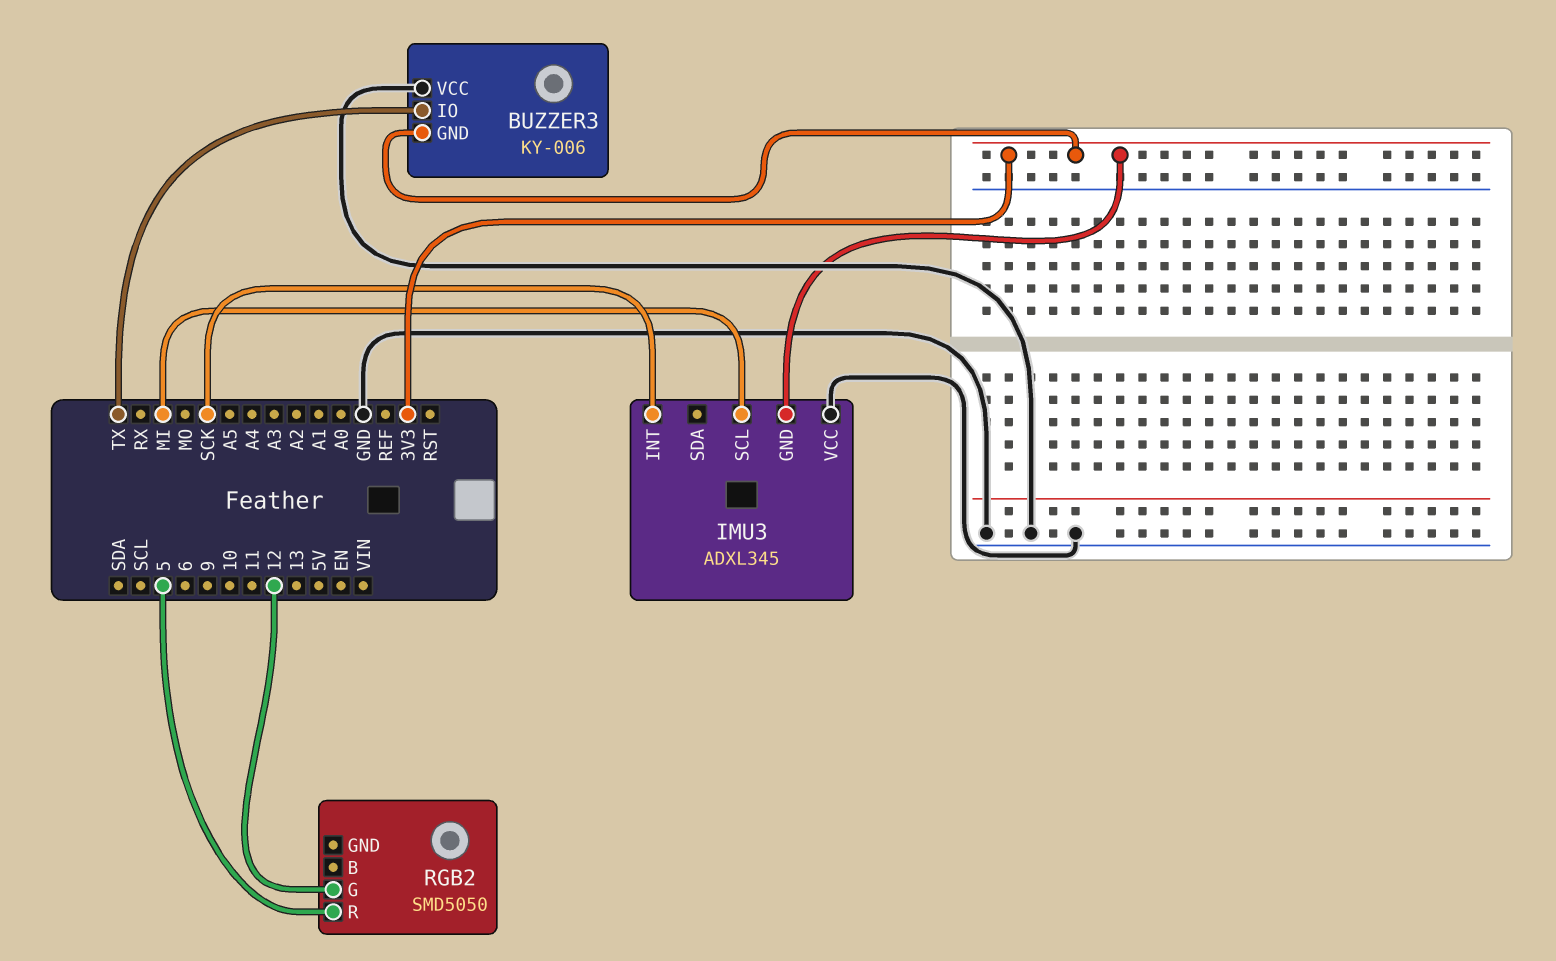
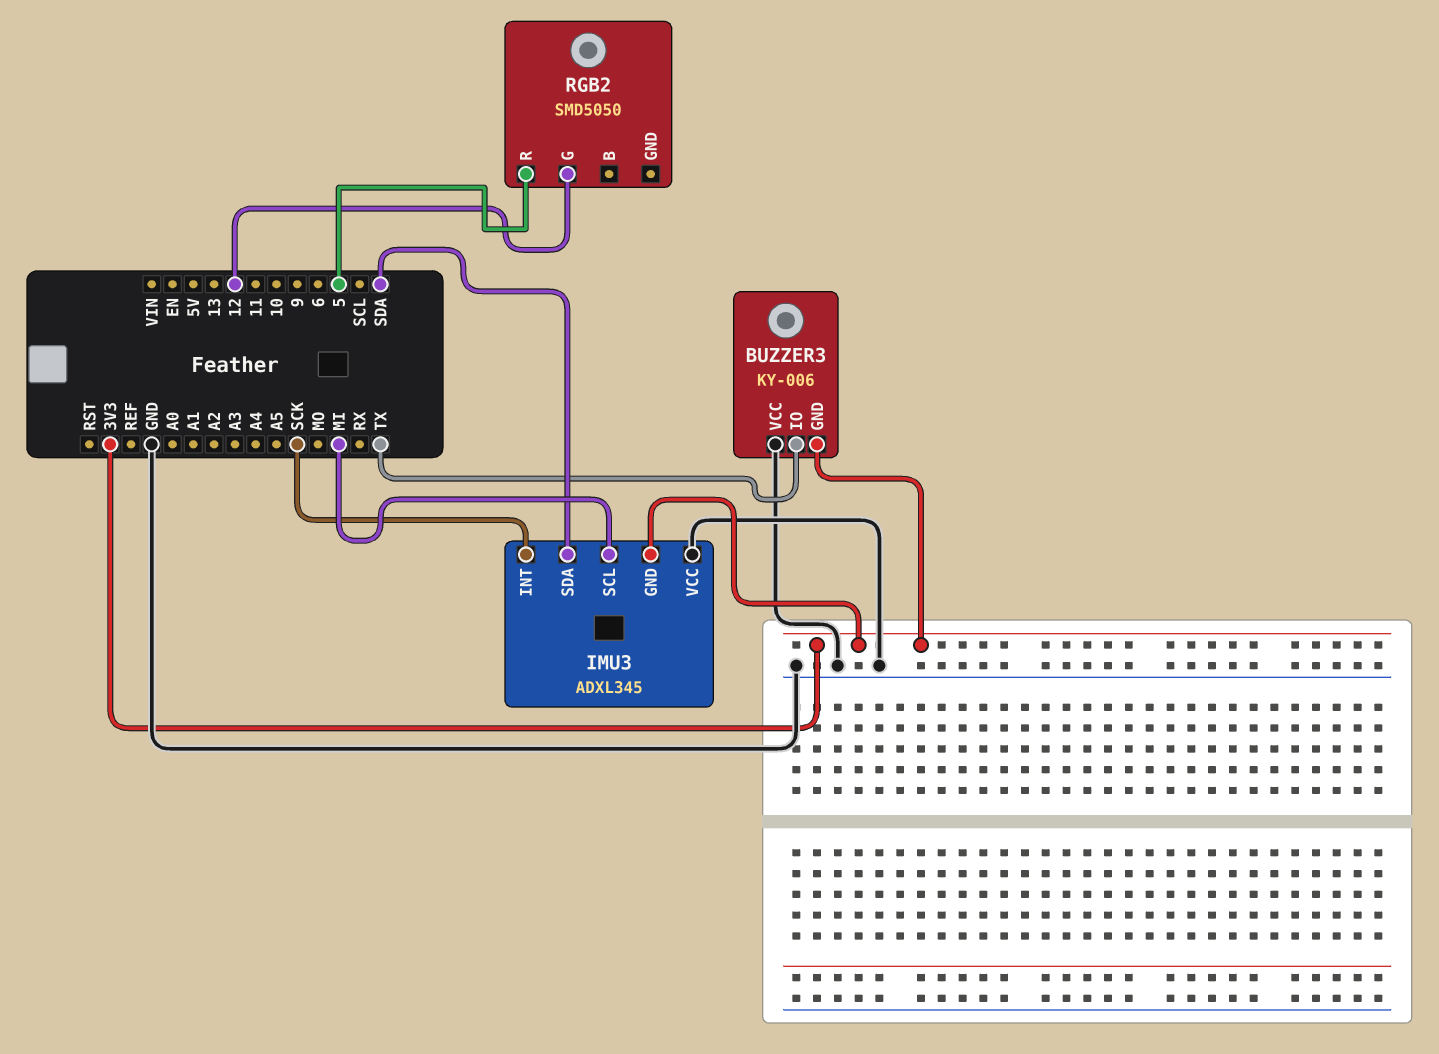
IMU3 pin SDA: none -> SDA

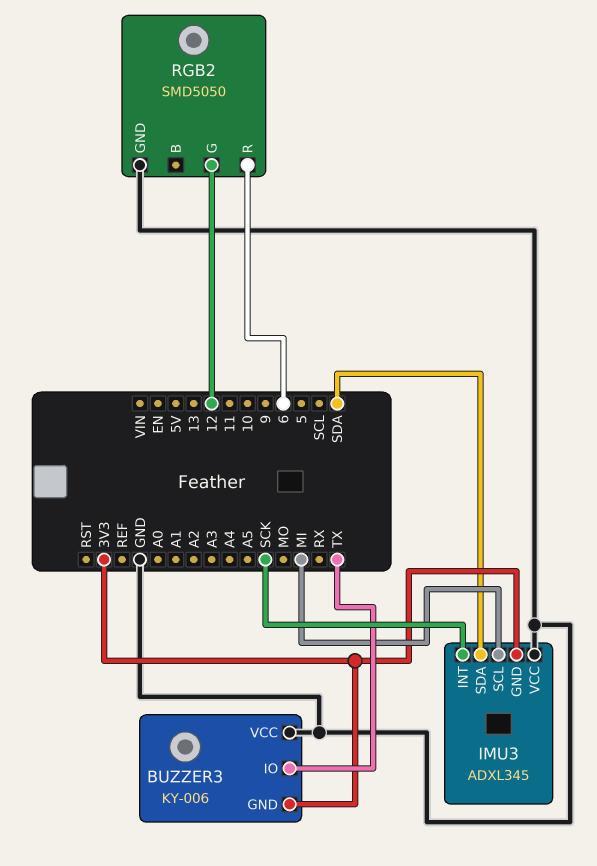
RGB2 pin GND: none -> GND
RGB2 pin R: 5 -> 6

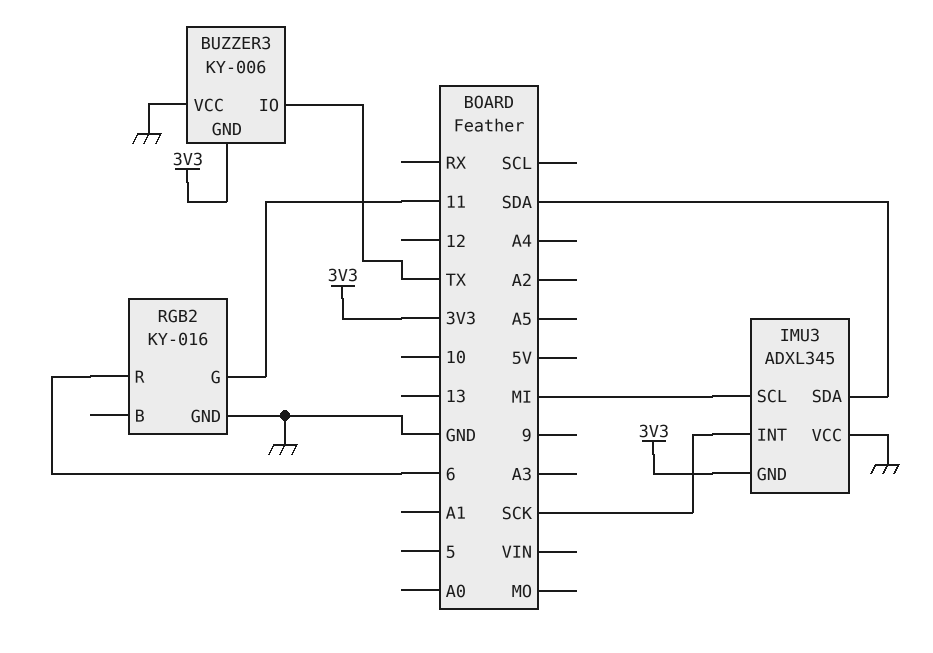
RGB2: SMD5050 -> KY-016
RGB2 pin G: 12 -> 11

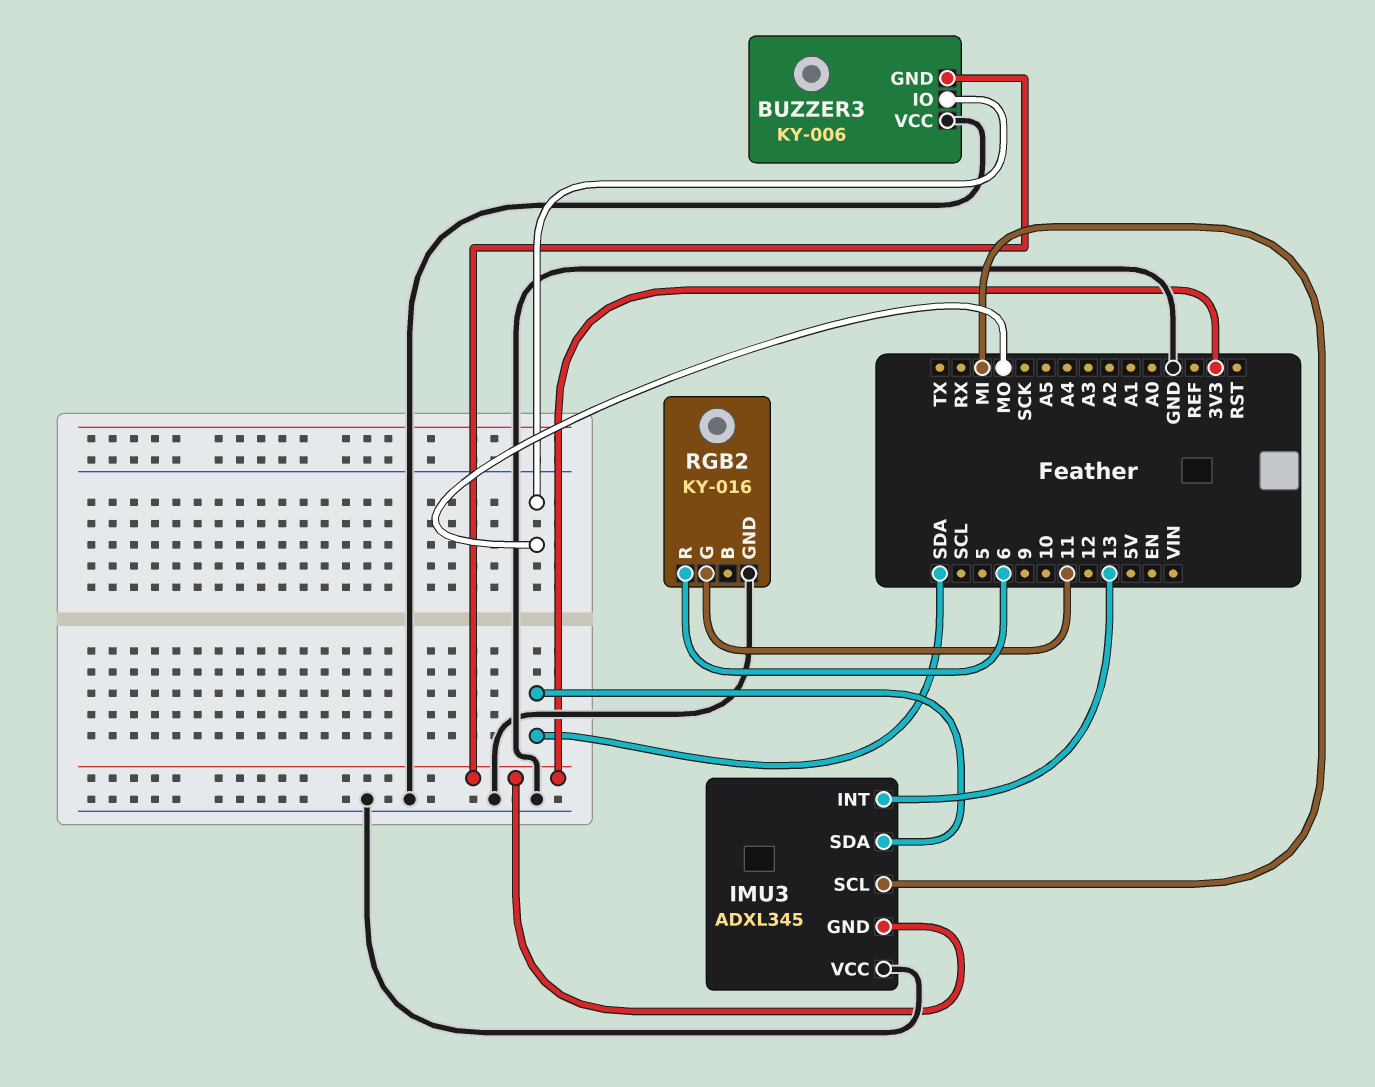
BUZZER3 pin IO: TX -> MO
IMU3 pin INT: SCK -> 13

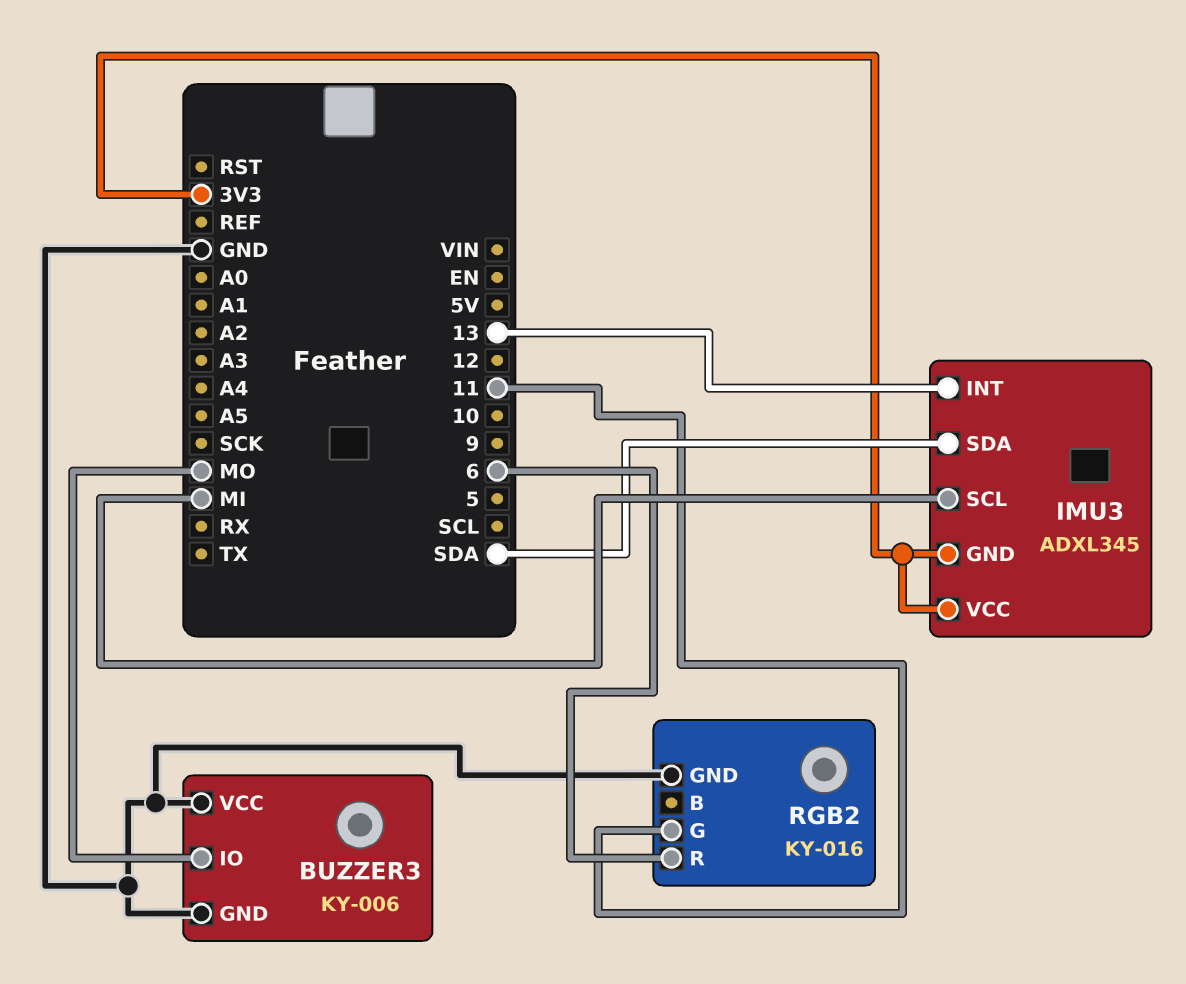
BUZZER3 pin GND: 3V3 -> GND
IMU3 pin VCC: GND -> 3V3

